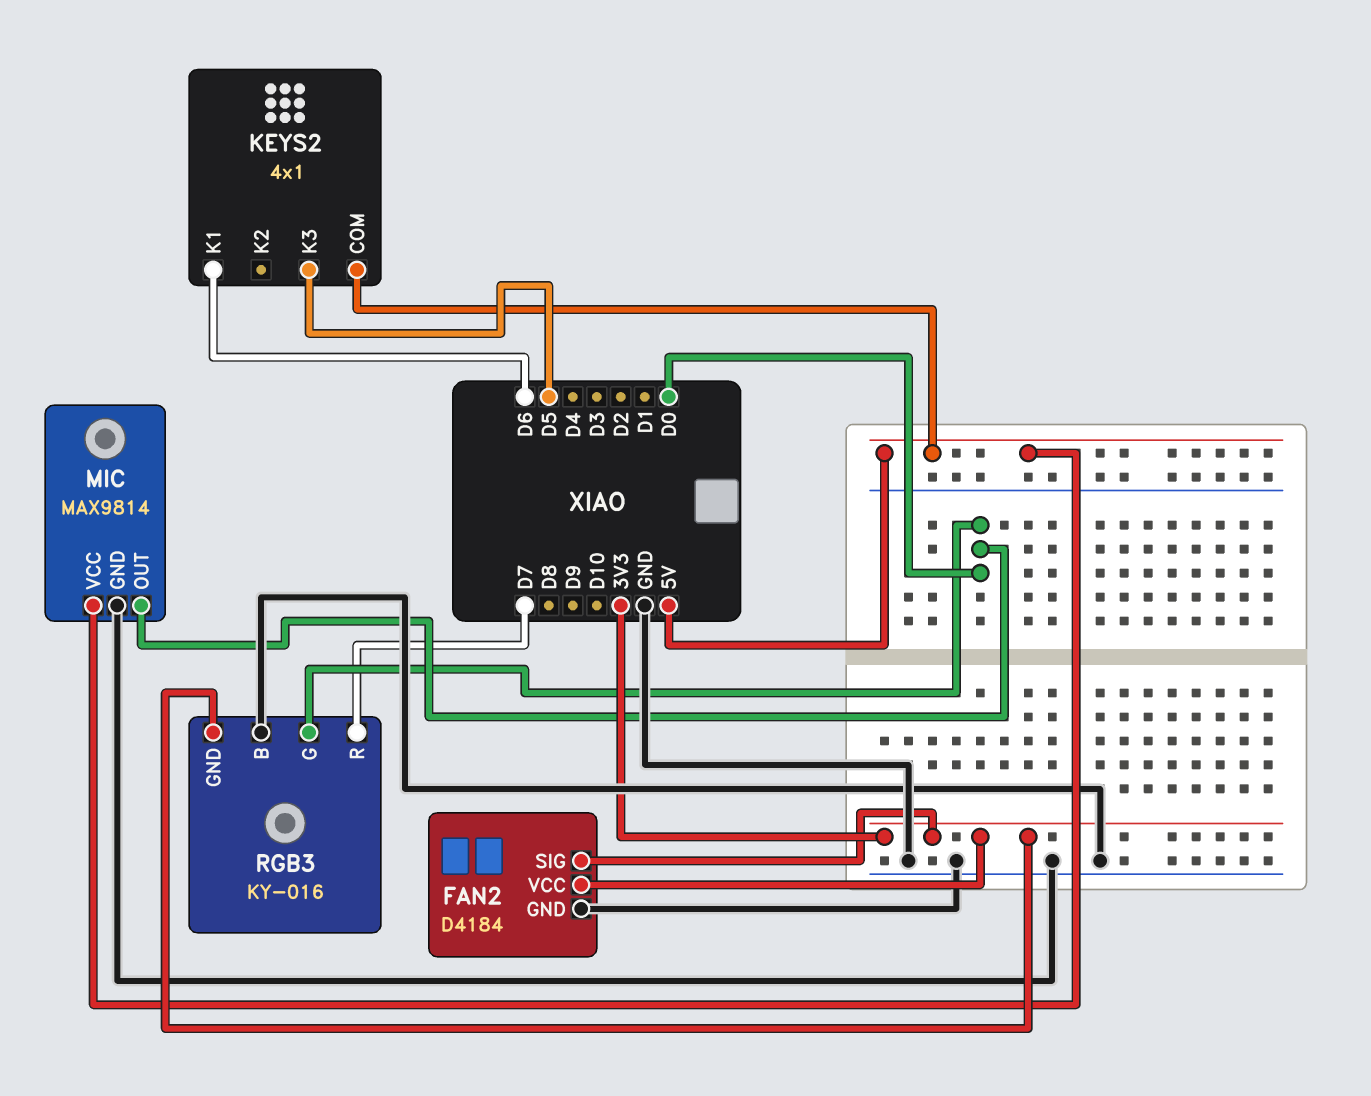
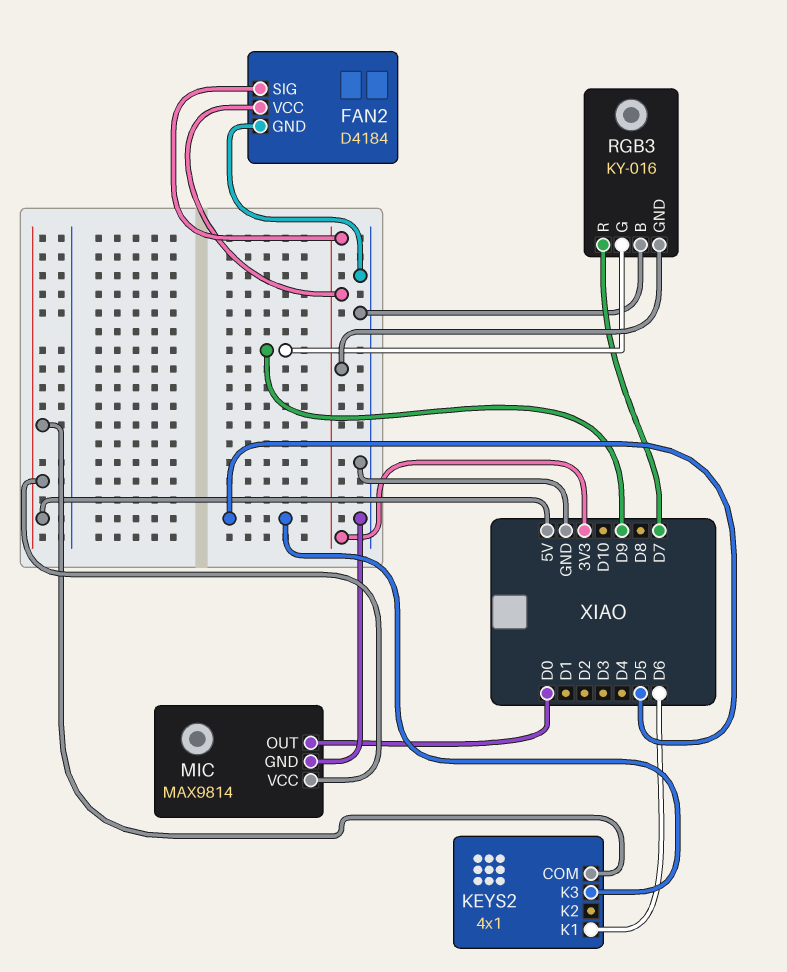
RGB3 pin G: D0 -> D9

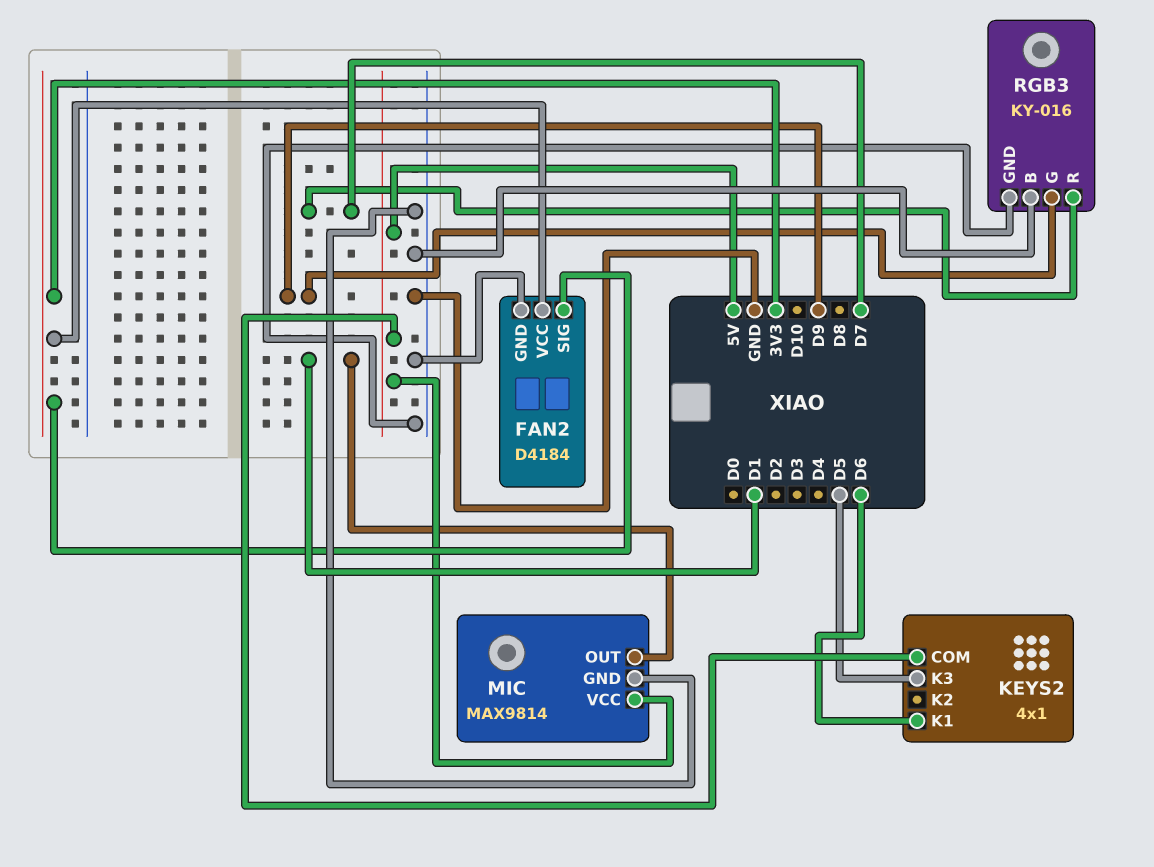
MIC pin OUT: D0 -> D1
RGB3 pin GND: 3V3 -> GND

